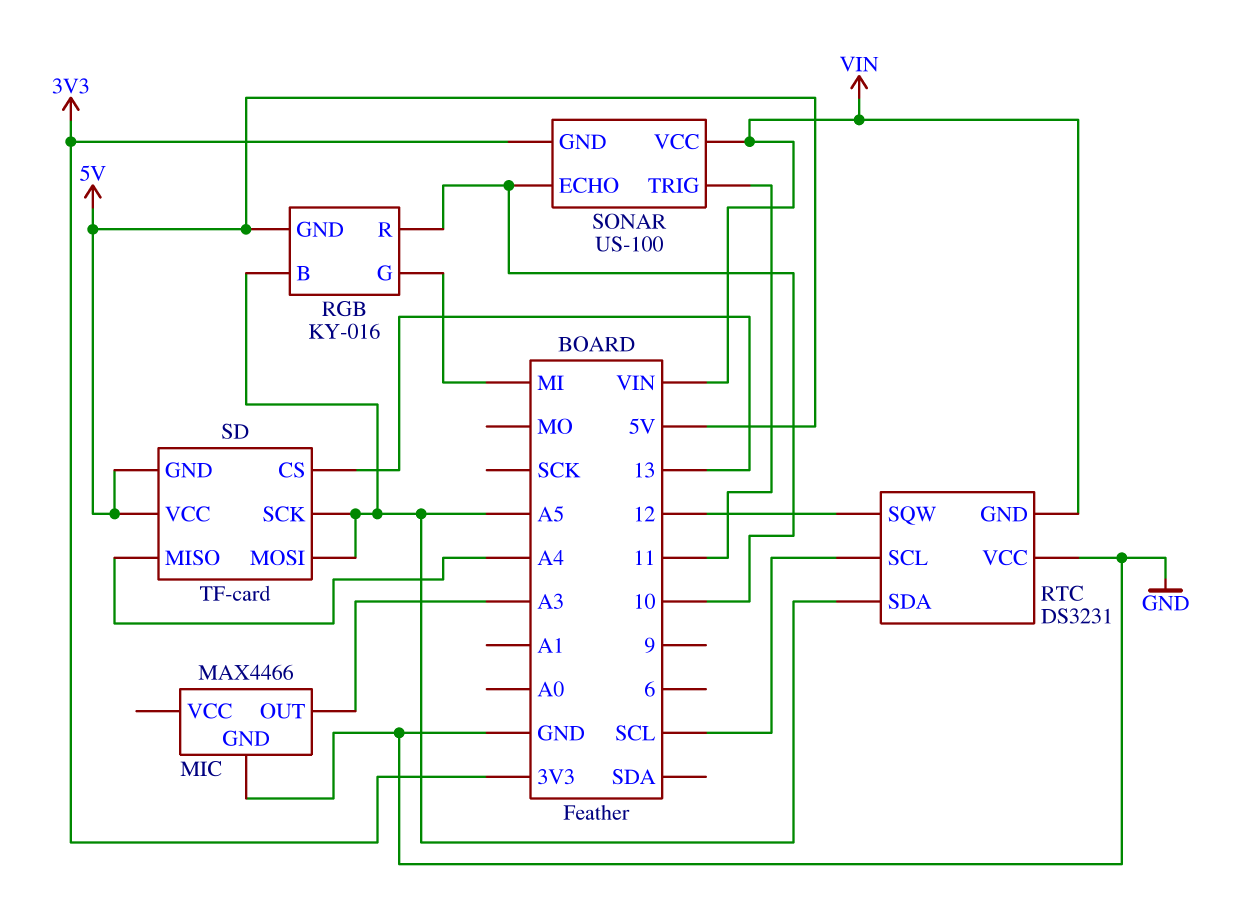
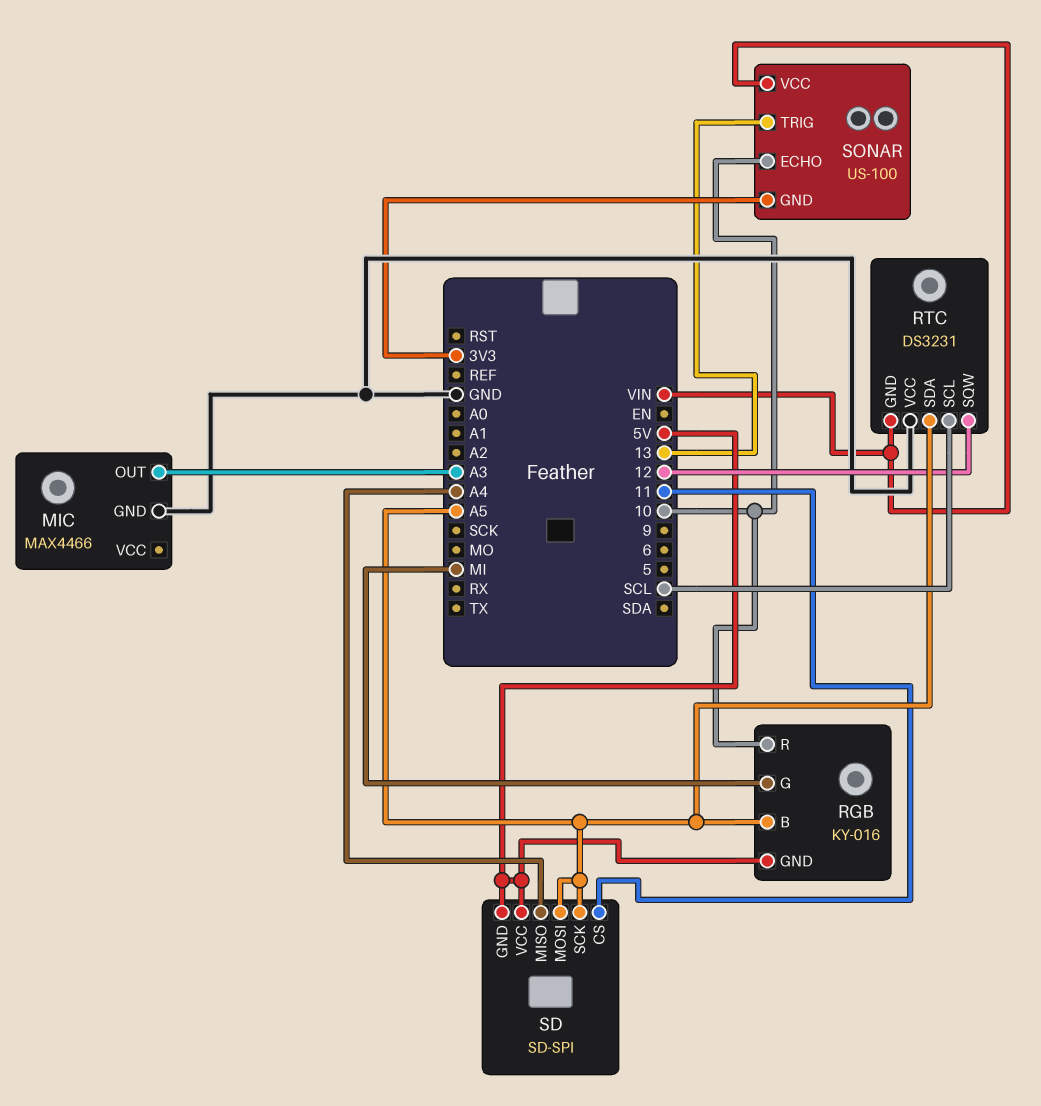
SD: TF-card -> SD-SPI
SD pin CS: 13 -> 11
SONAR pin TRIG: 11 -> 13

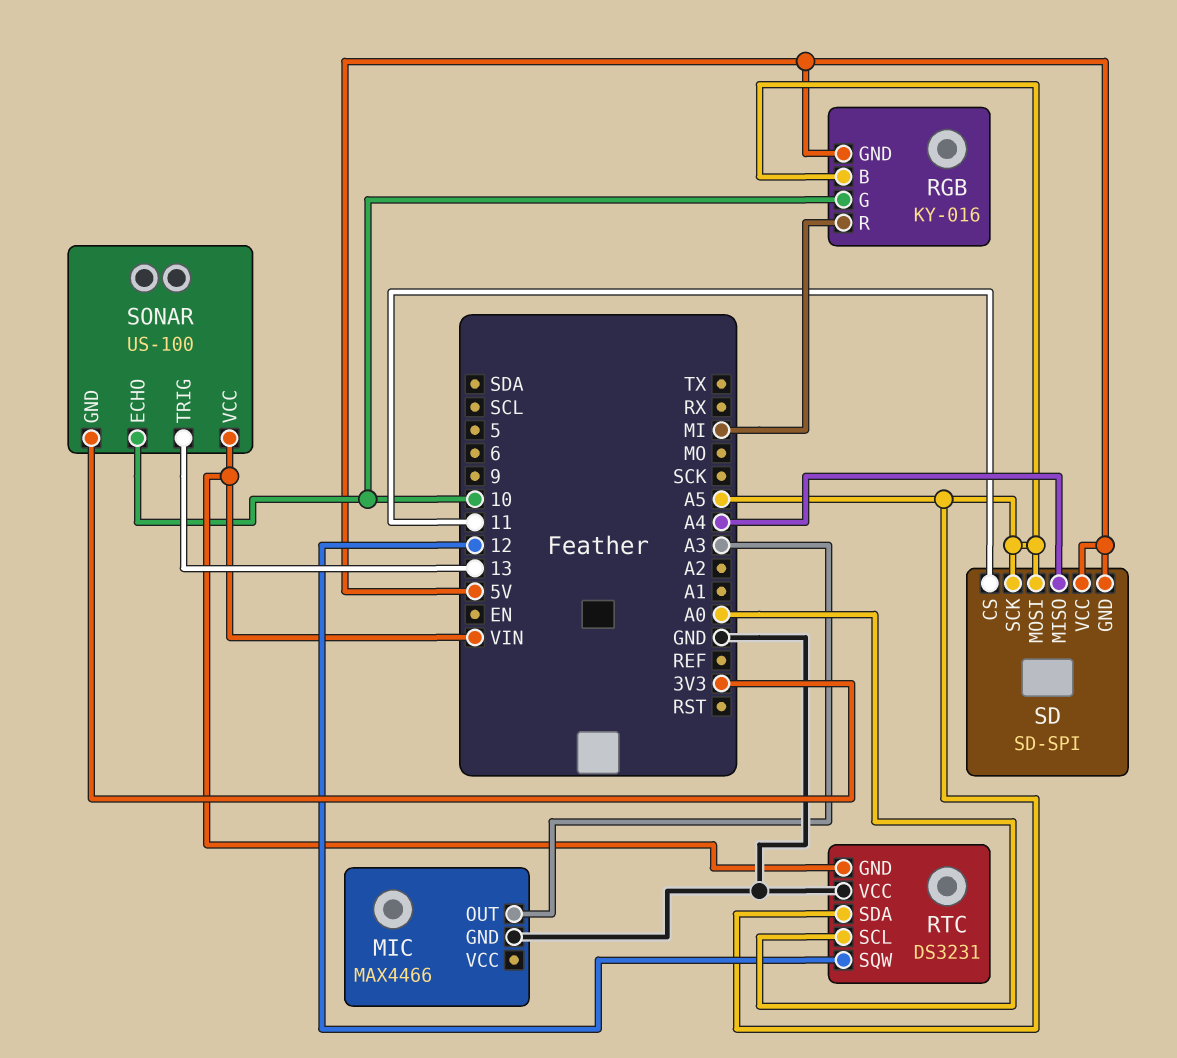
RGB pin G: MI -> 10
RGB pin R: 10 -> MI
RTC pin SCL: SCL -> A0

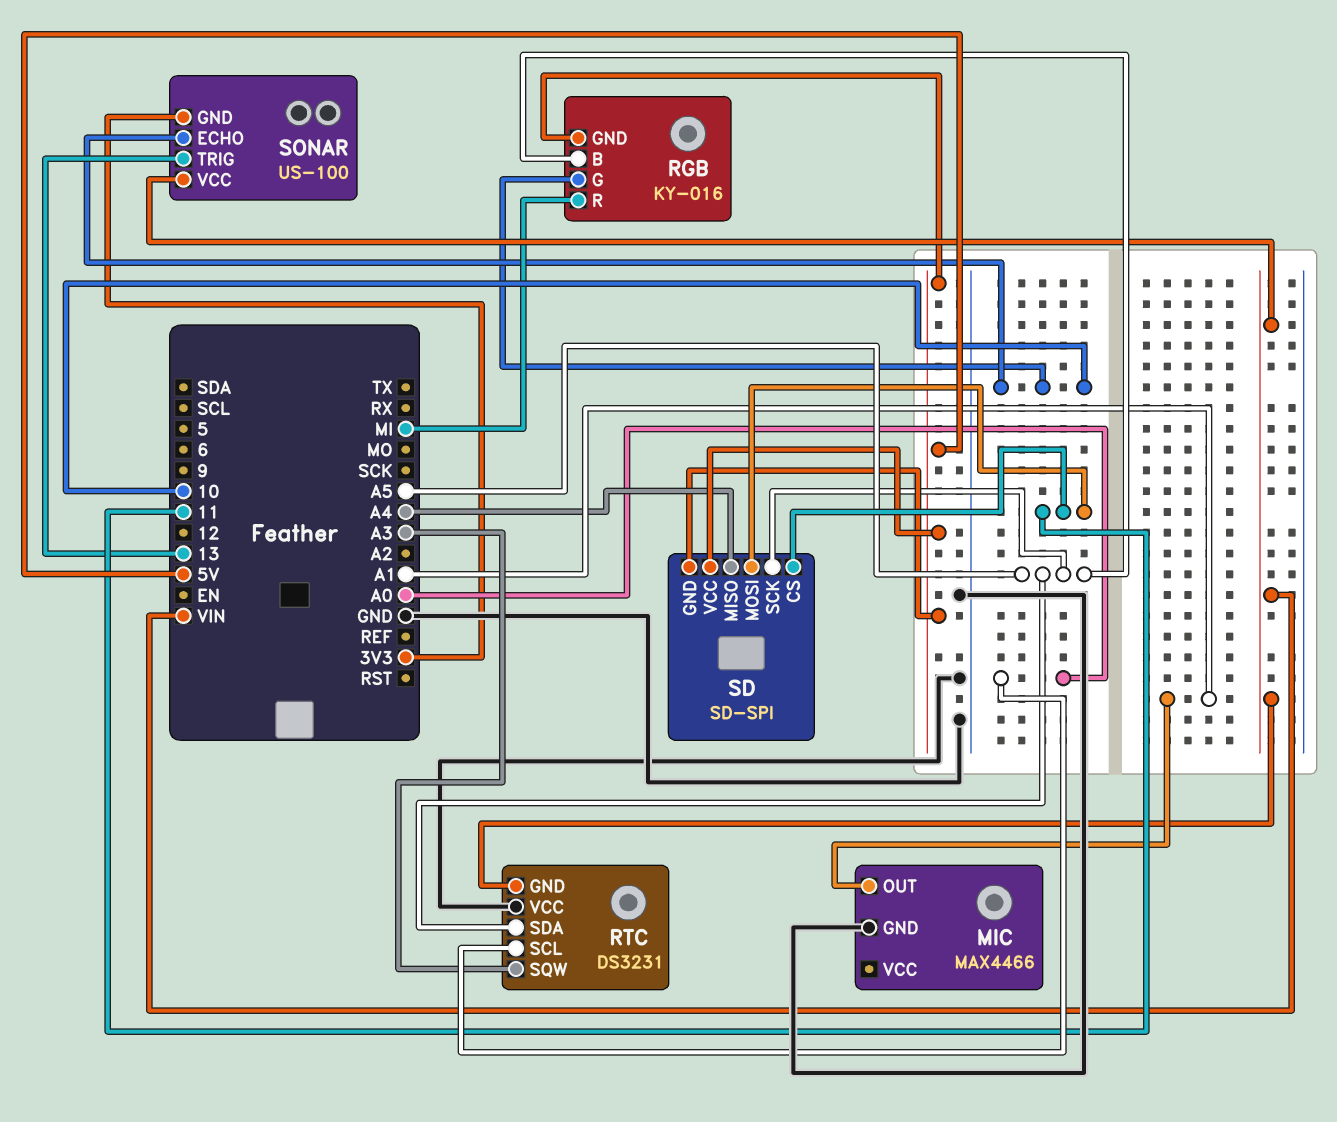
MIC pin OUT: A3 -> A1
RTC pin SQW: 12 -> A3
SD pin MOSI: A5 -> 11

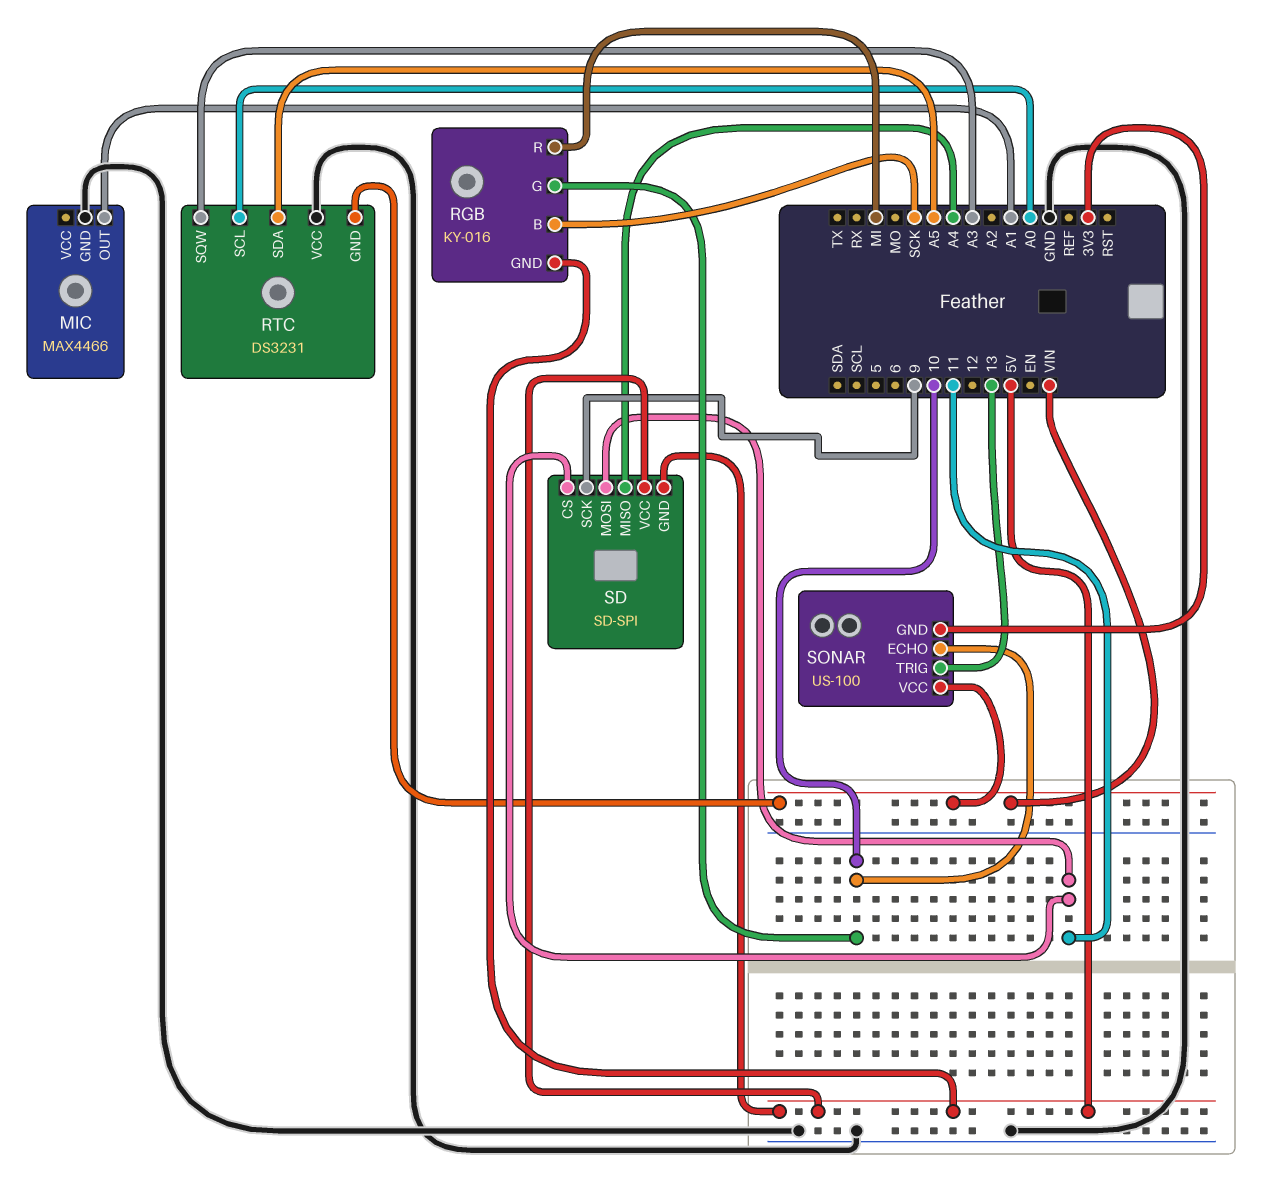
RGB pin B: A5 -> SCK
SD pin SCK: A5 -> 9

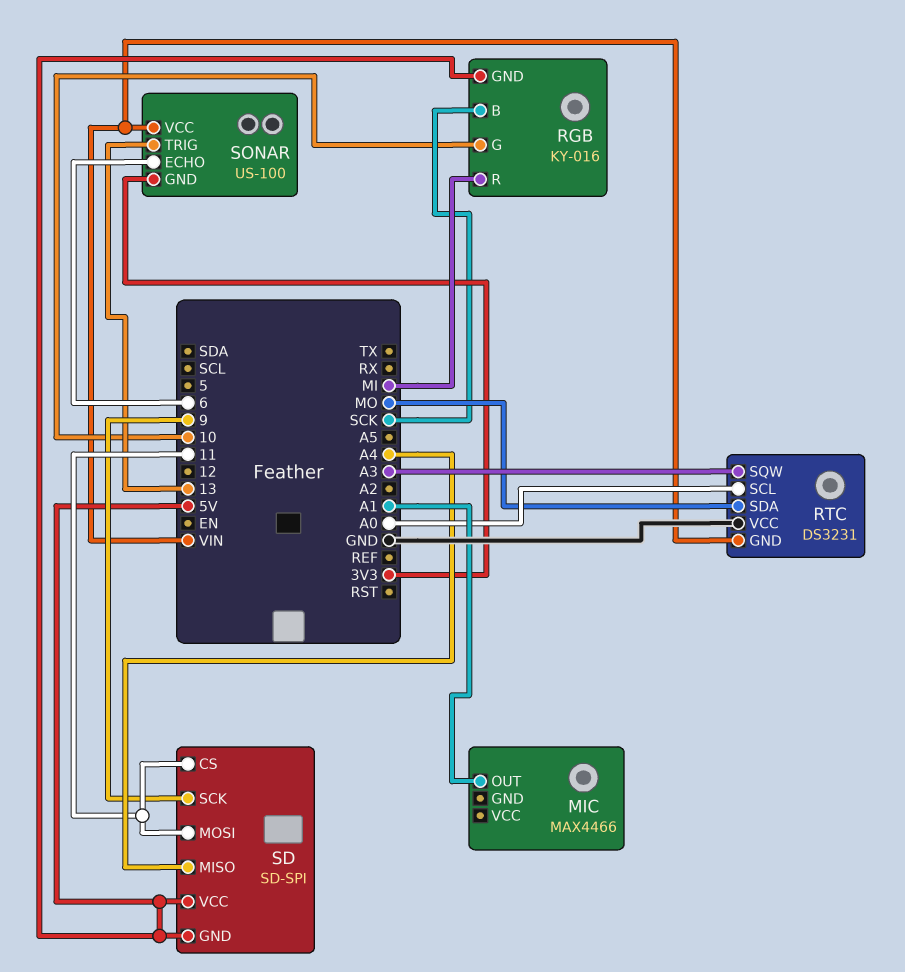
MIC pin GND: GND -> none
RTC pin SDA: A5 -> MO
SONAR pin ECHO: 10 -> 6

